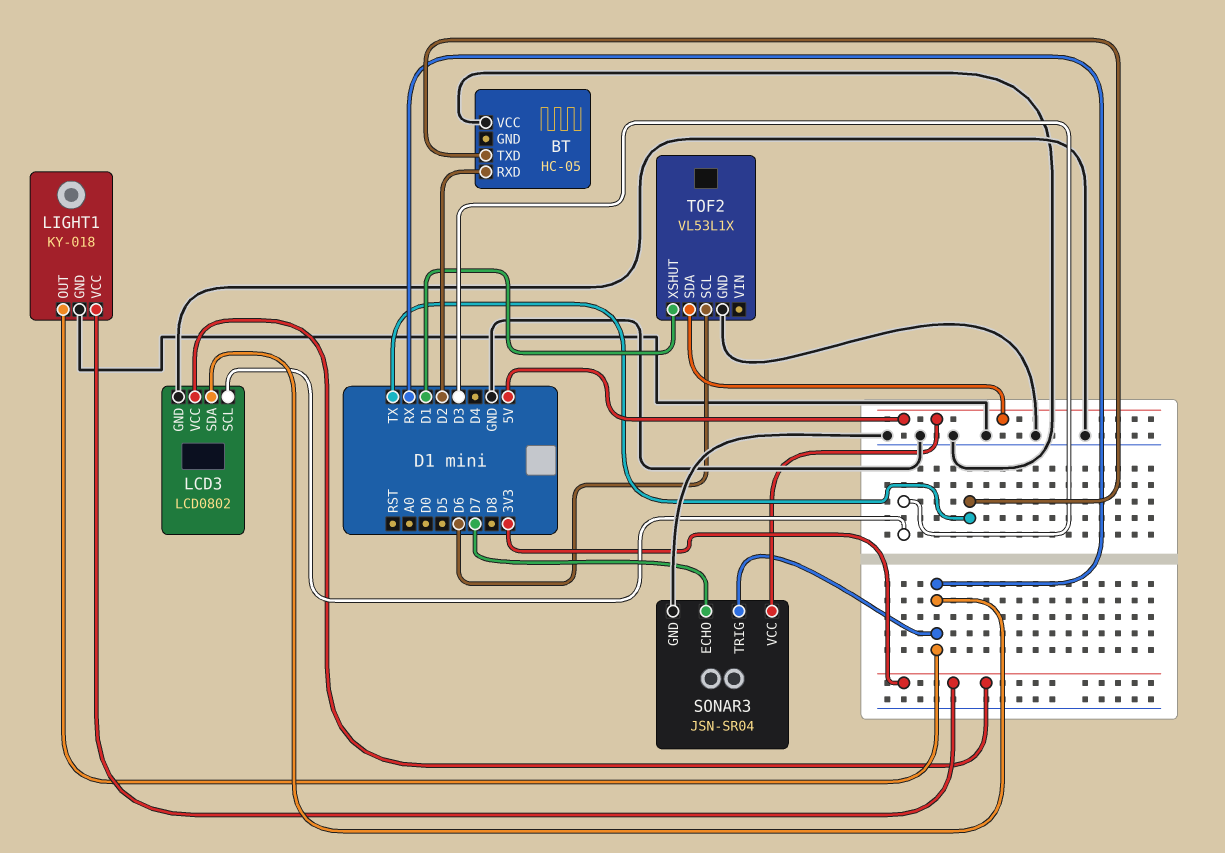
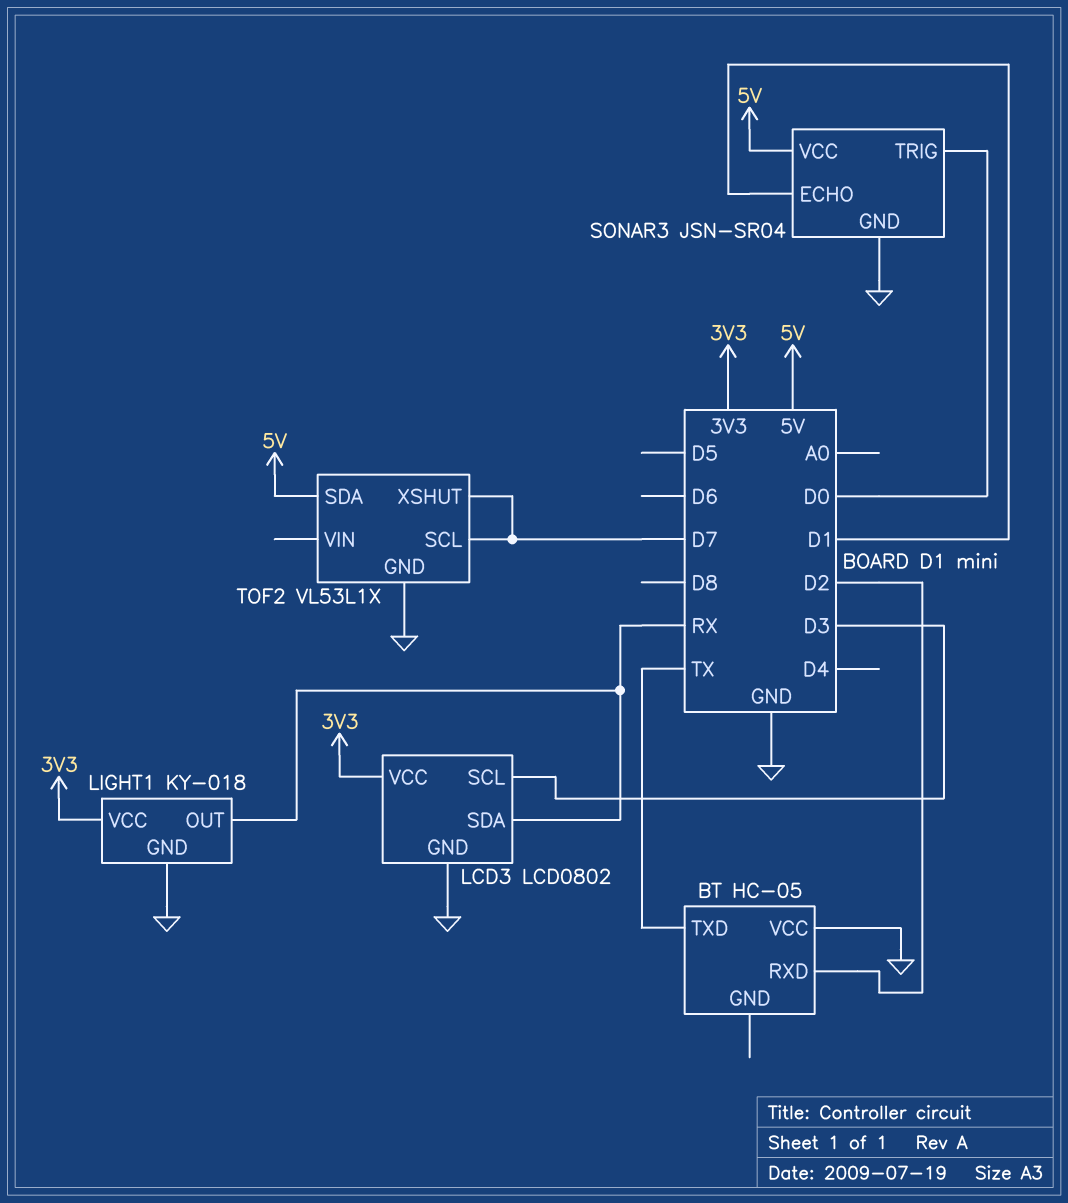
SONAR3 pin ECHO: D7 -> D1
SONAR3 pin TRIG: RX -> D0
TOF2 pin SCL: D6 -> D7
TOF2 pin XSHUT: D1 -> D7

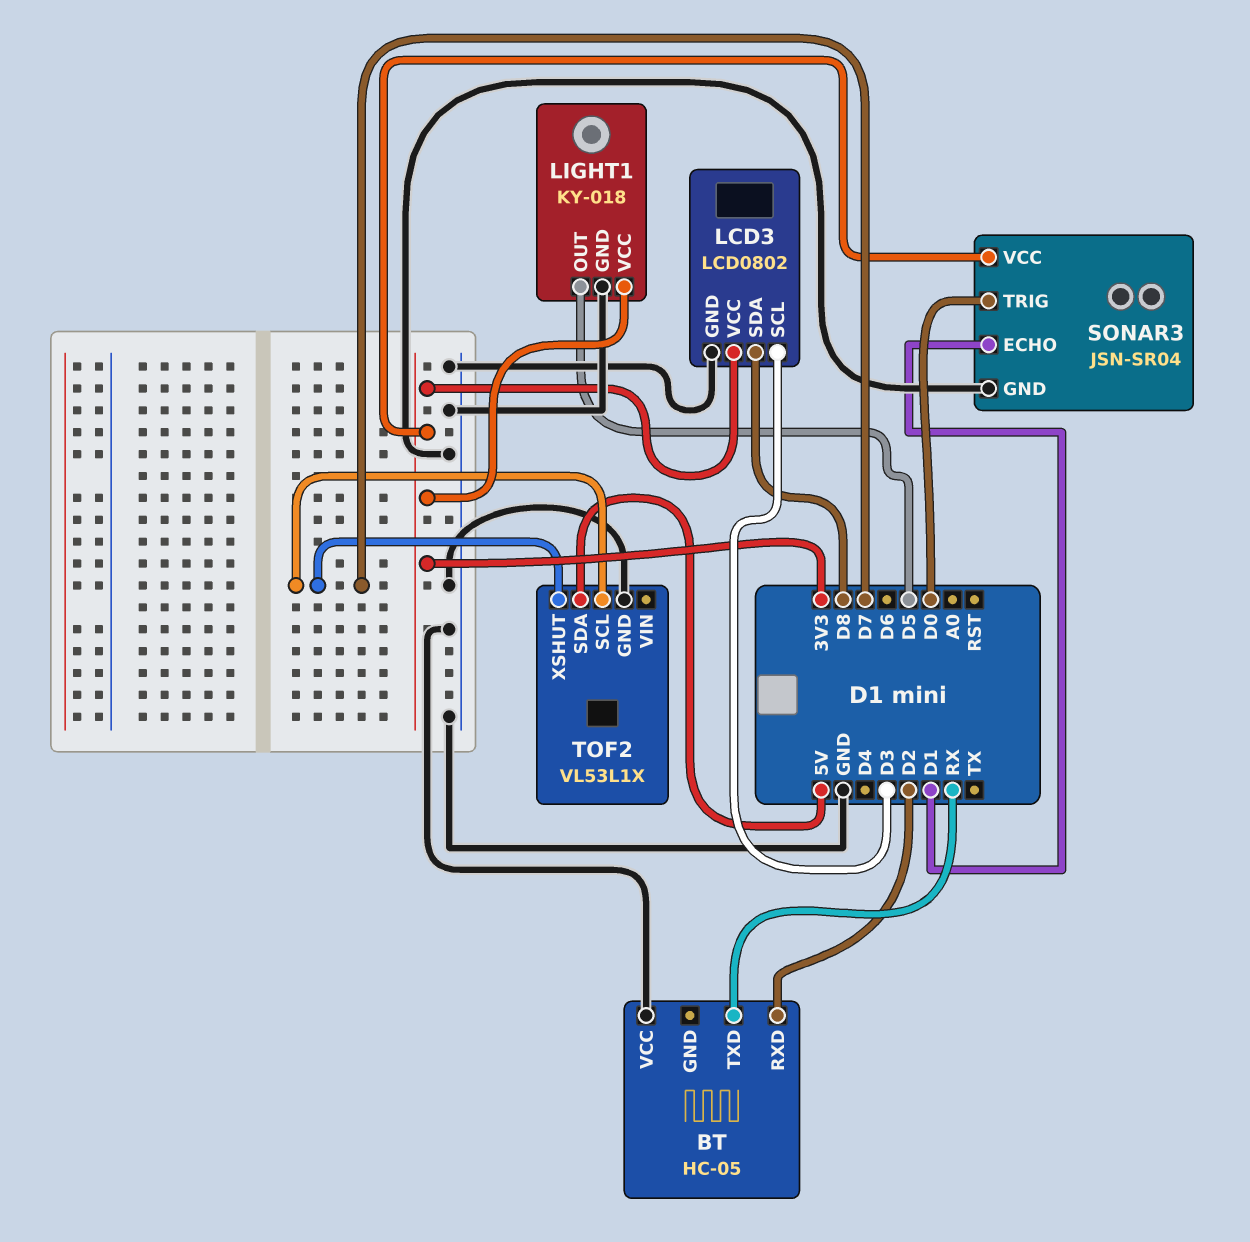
BT pin TXD: TX -> RX
LCD3 pin SDA: RX -> D8
LIGHT1 pin OUT: RX -> D5
SONAR3 pin VCC: 5V -> 3V3

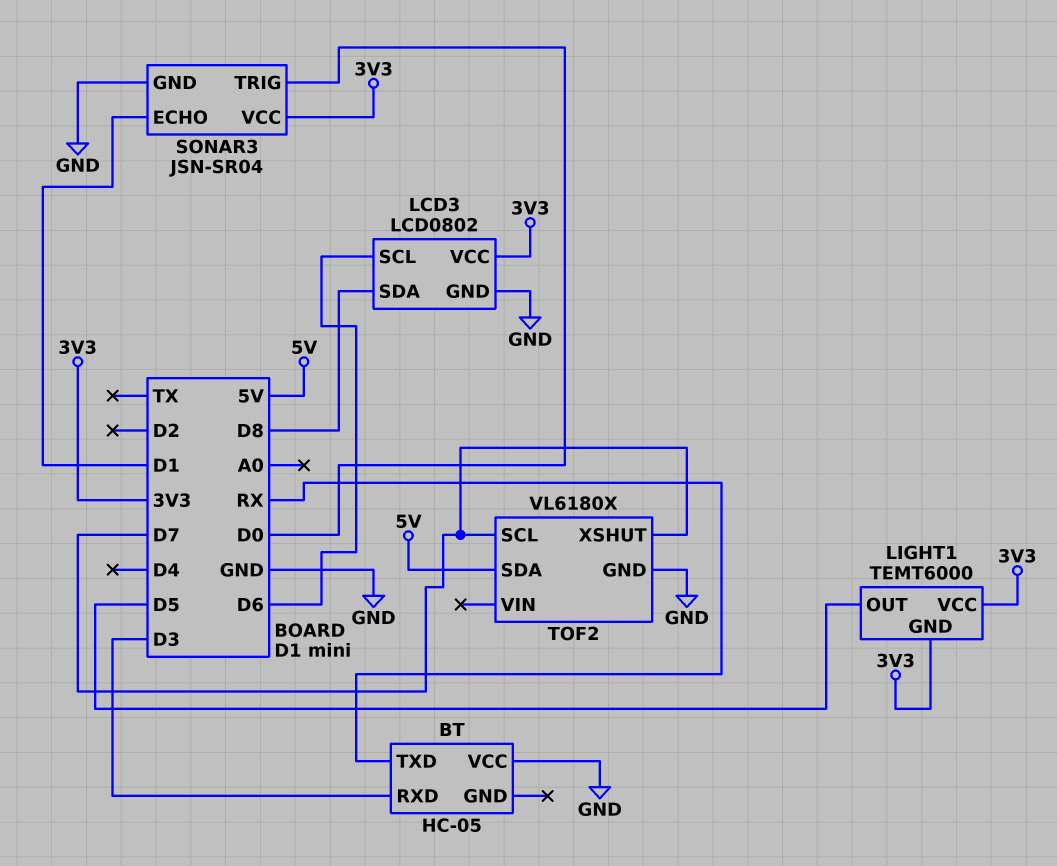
BT pin RXD: D2 -> D3
LCD3 pin SCL: D3 -> D6
LIGHT1: KY-018 -> TEMT6000
LIGHT1 pin GND: GND -> 3V3
TOF2: VL53L1X -> VL6180X

